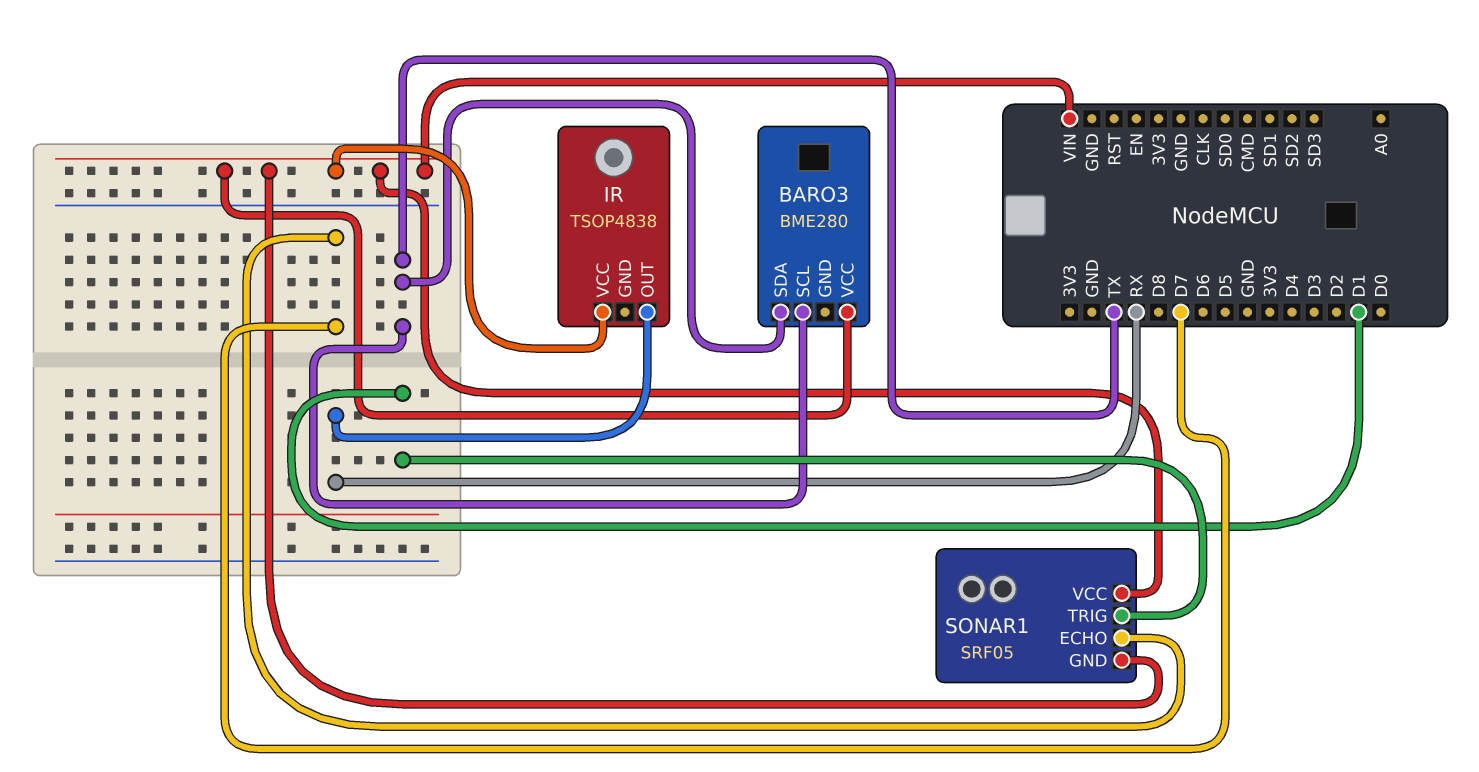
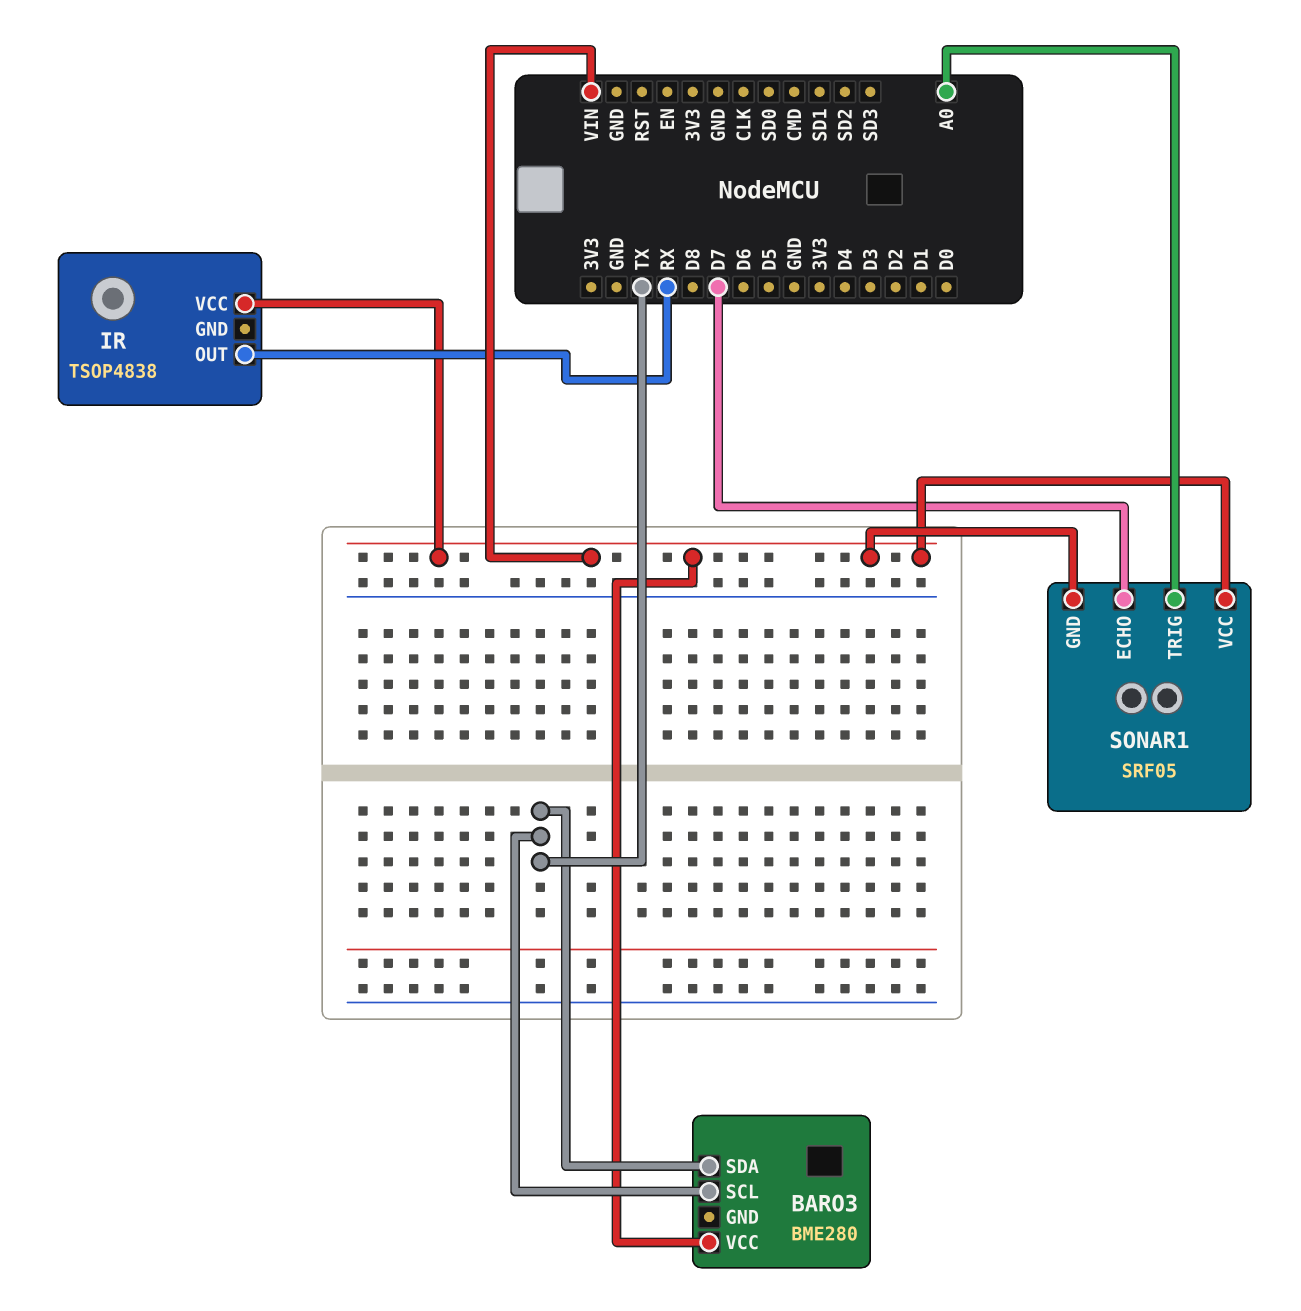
SONAR1 pin TRIG: D1 -> A0

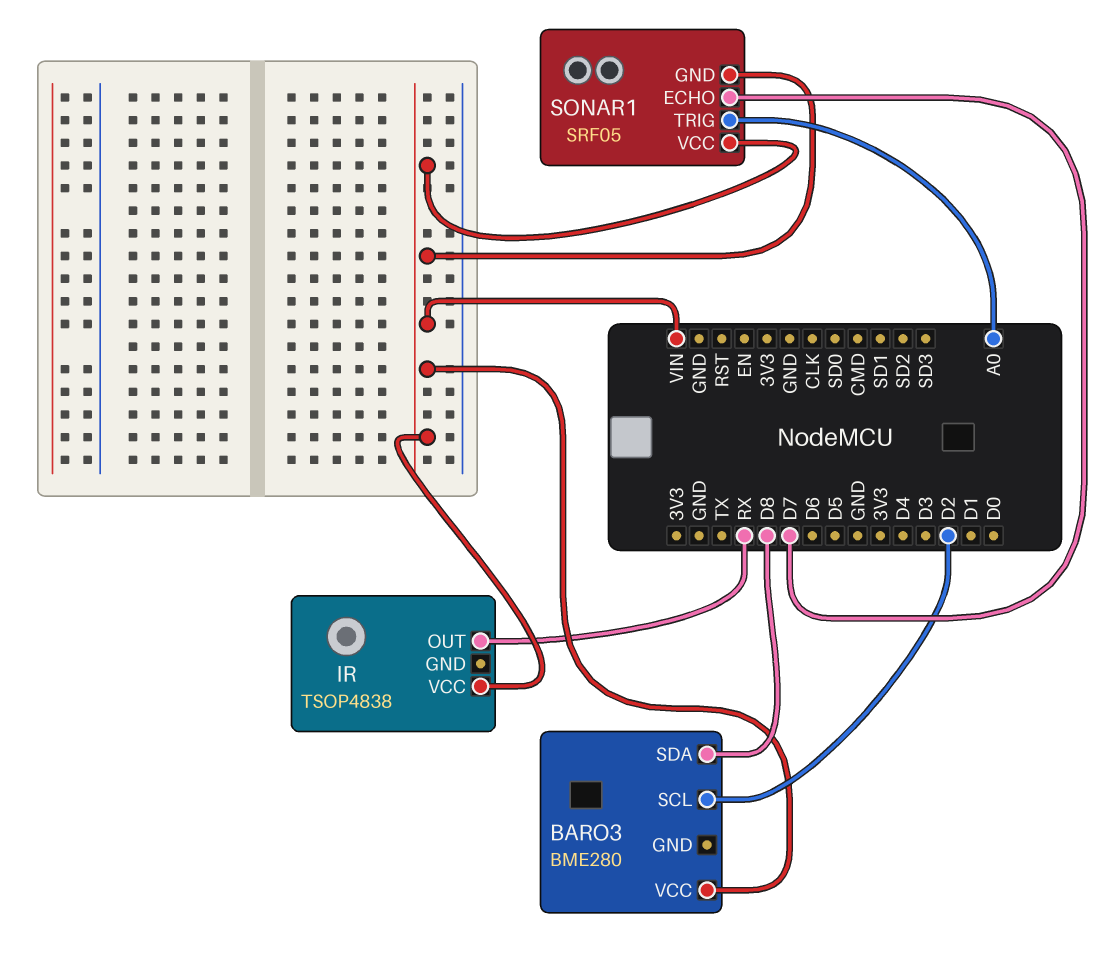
BARO3 pin SCL: TX -> D2
BARO3 pin SDA: TX -> D8

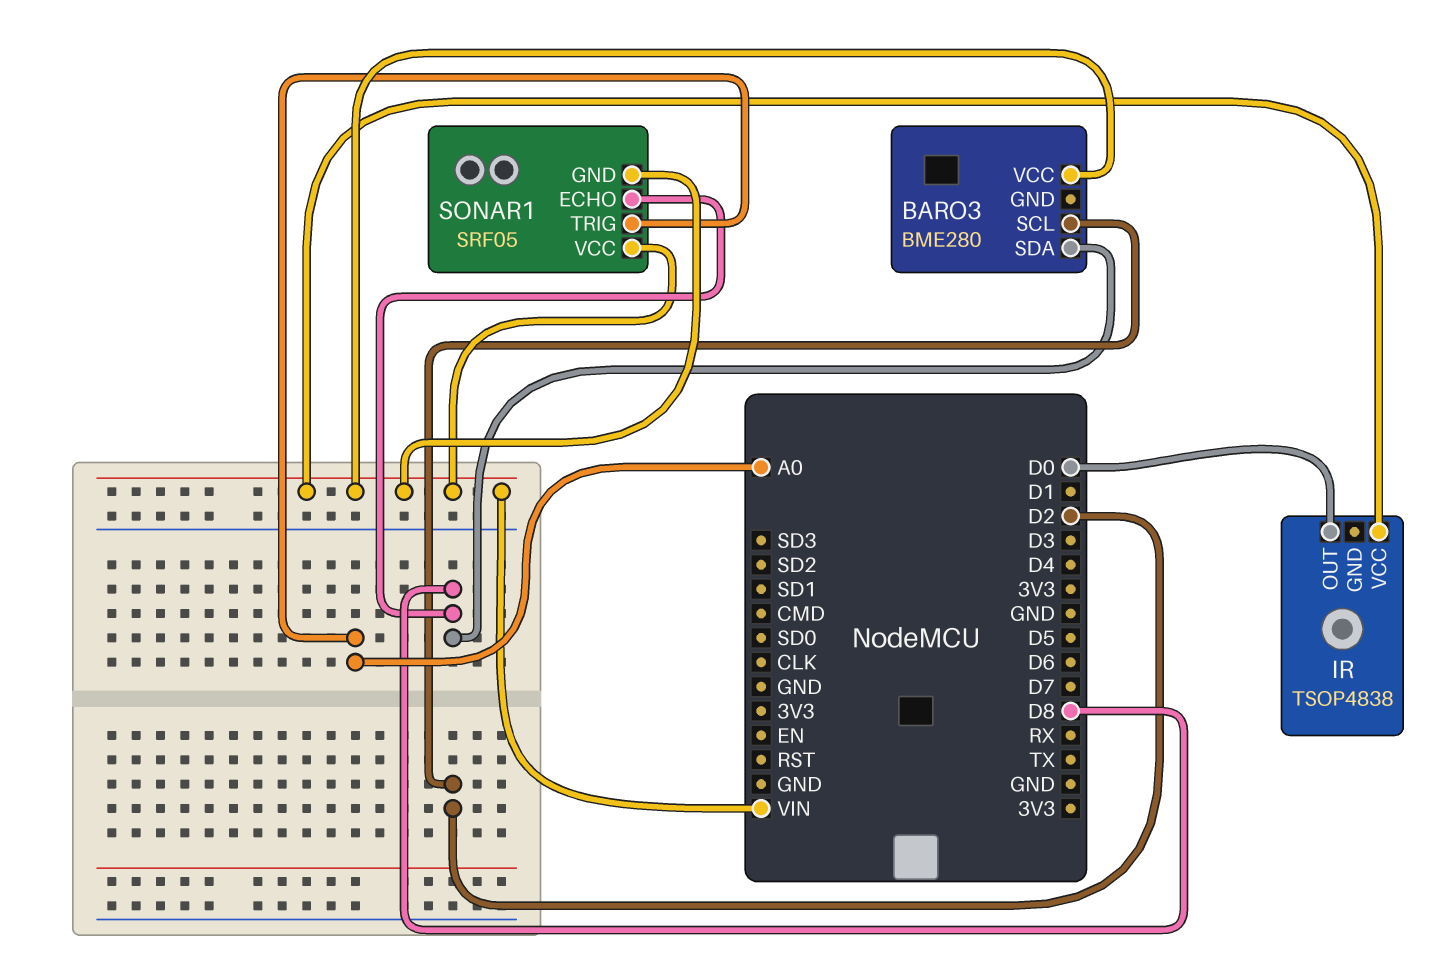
IR pin OUT: RX -> D0
SONAR1 pin ECHO: D7 -> D8

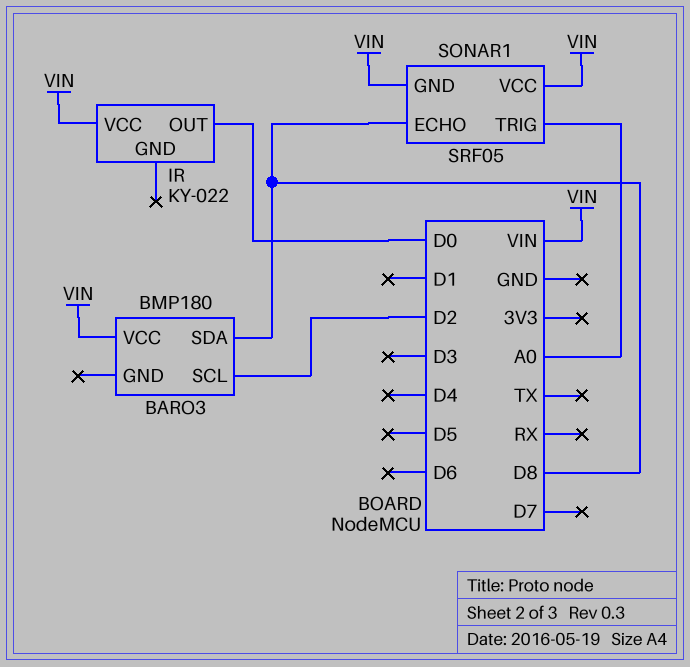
BARO3: BME280 -> BMP180
IR: TSOP4838 -> KY-022

